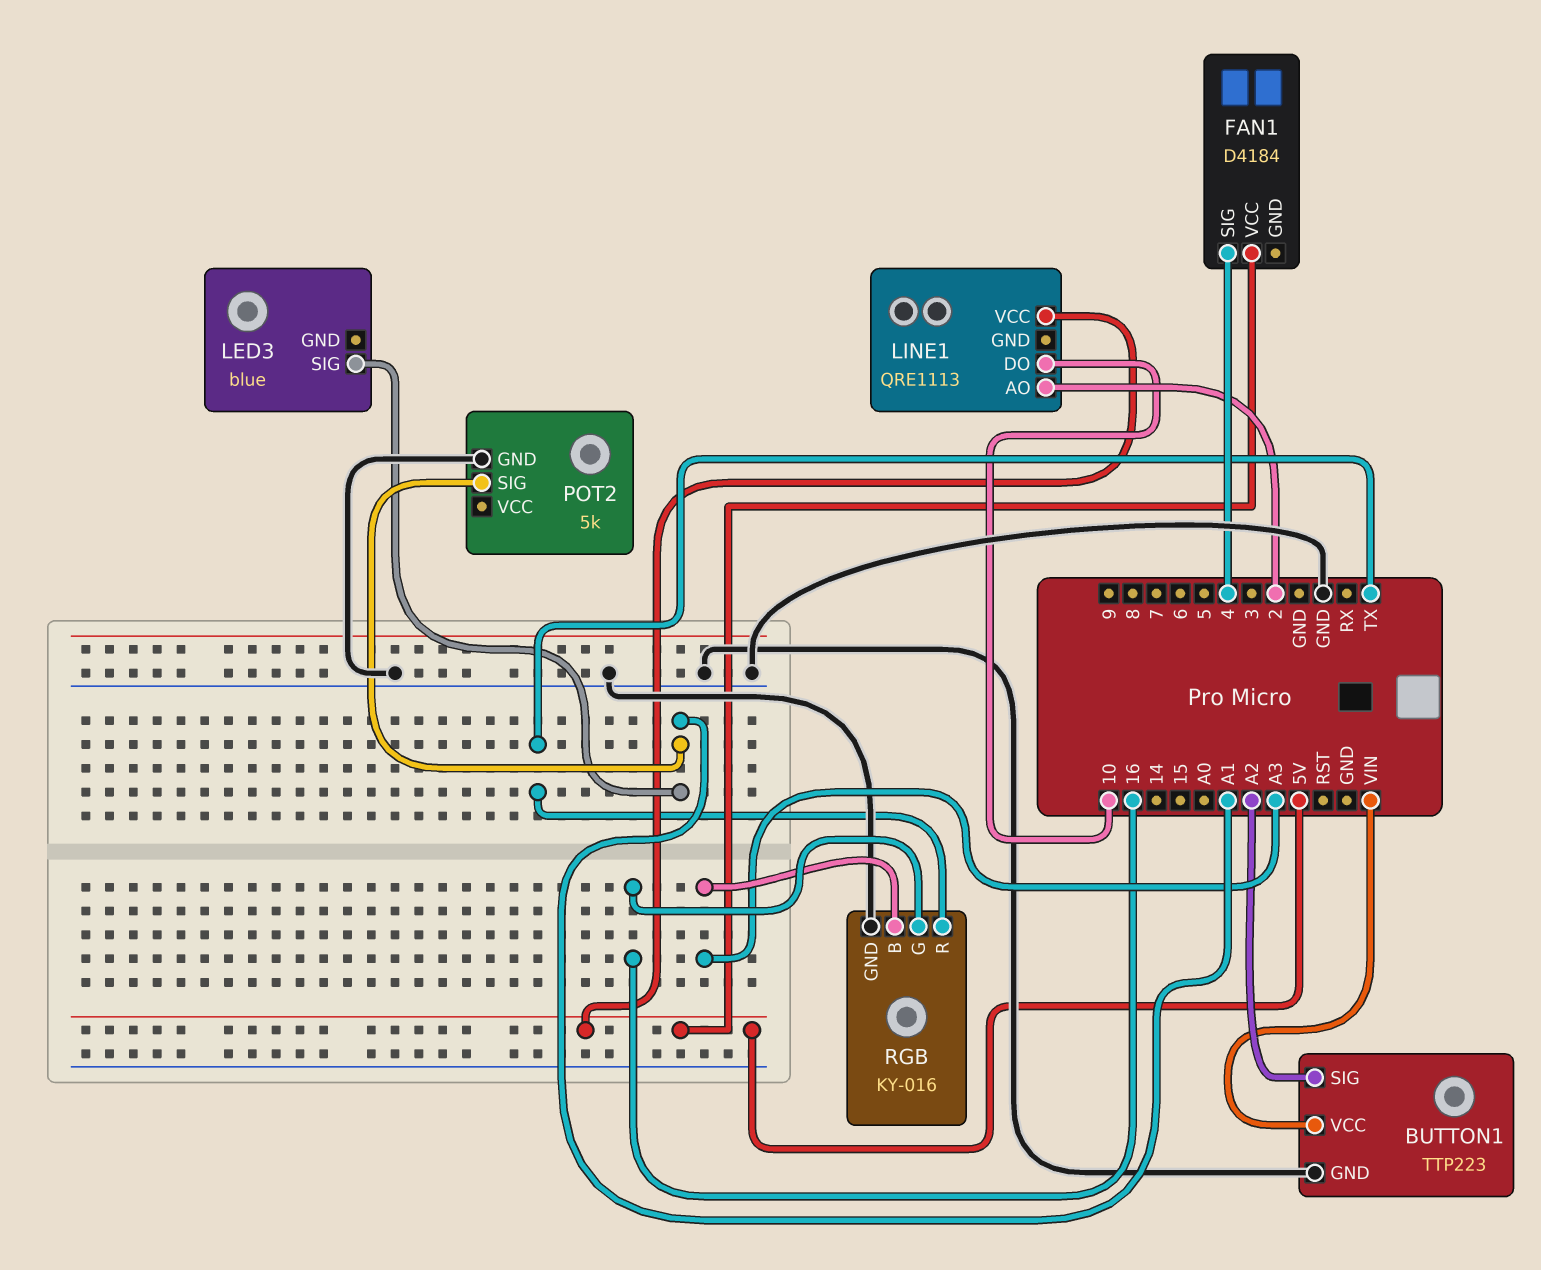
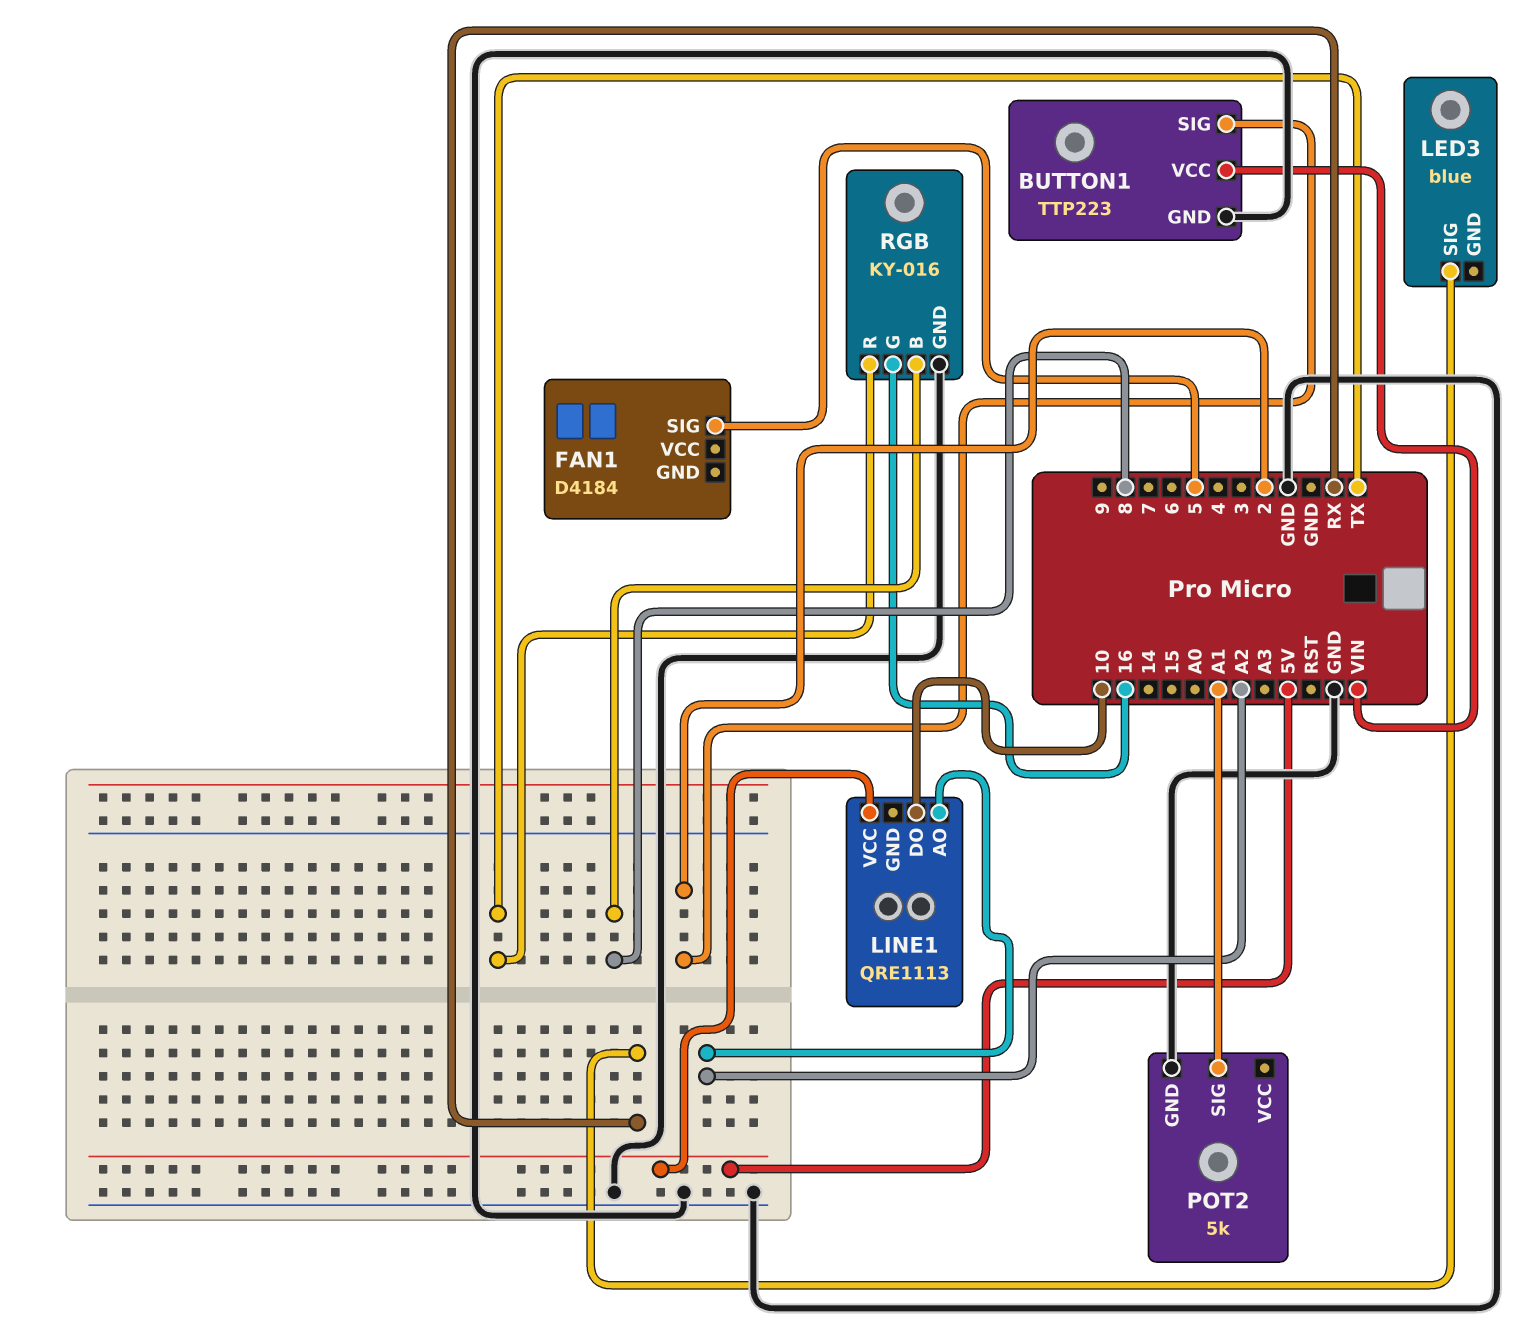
BUTTON1 pin SIG: A2 -> 2
FAN1 pin SIG: 4 -> 5
FAN1 pin VCC: 5V -> none
LED3 pin SIG: A1 -> RX
LINE1 pin AO: 2 -> A2
RGB pin B: A3 -> 8

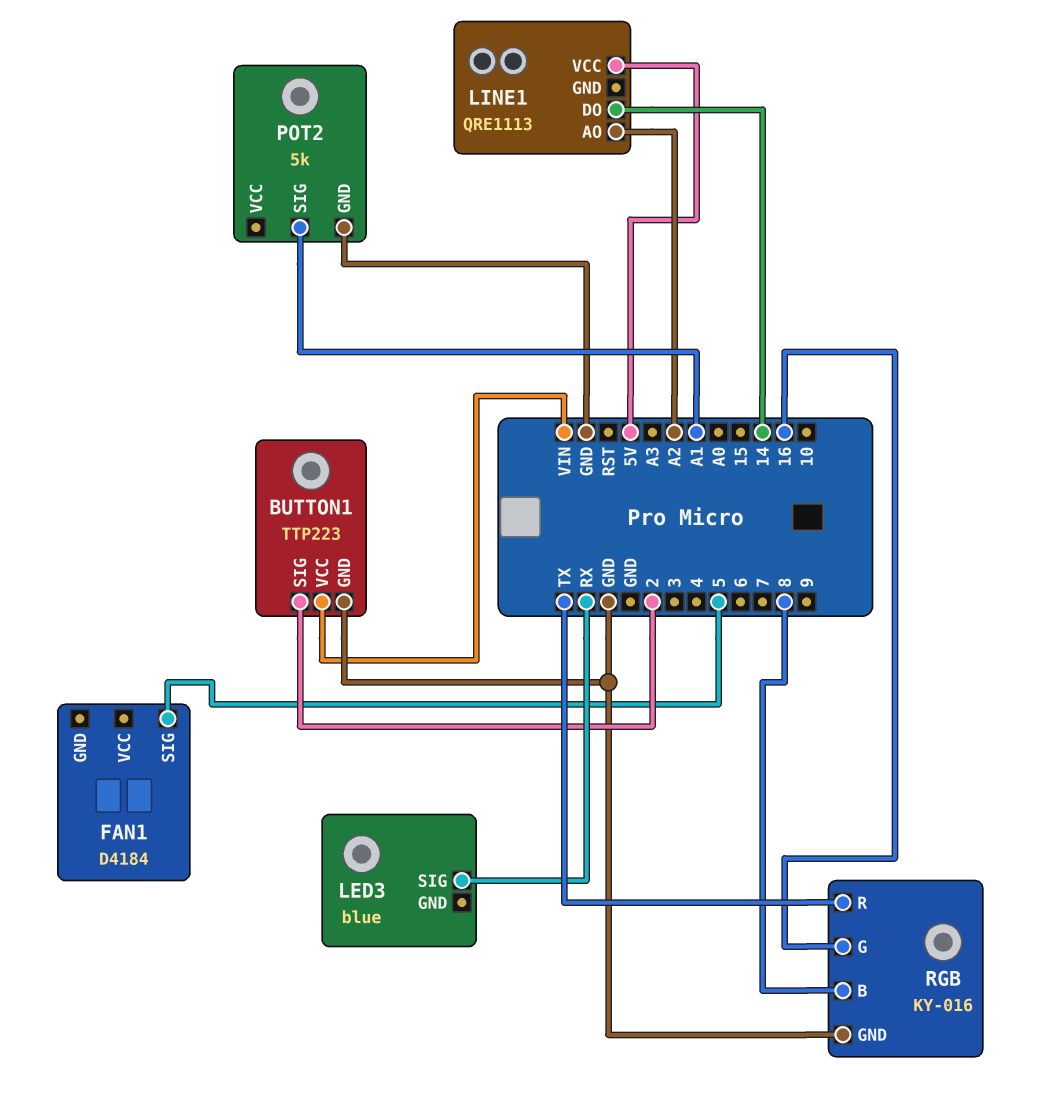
LINE1 pin DO: 10 -> 14

